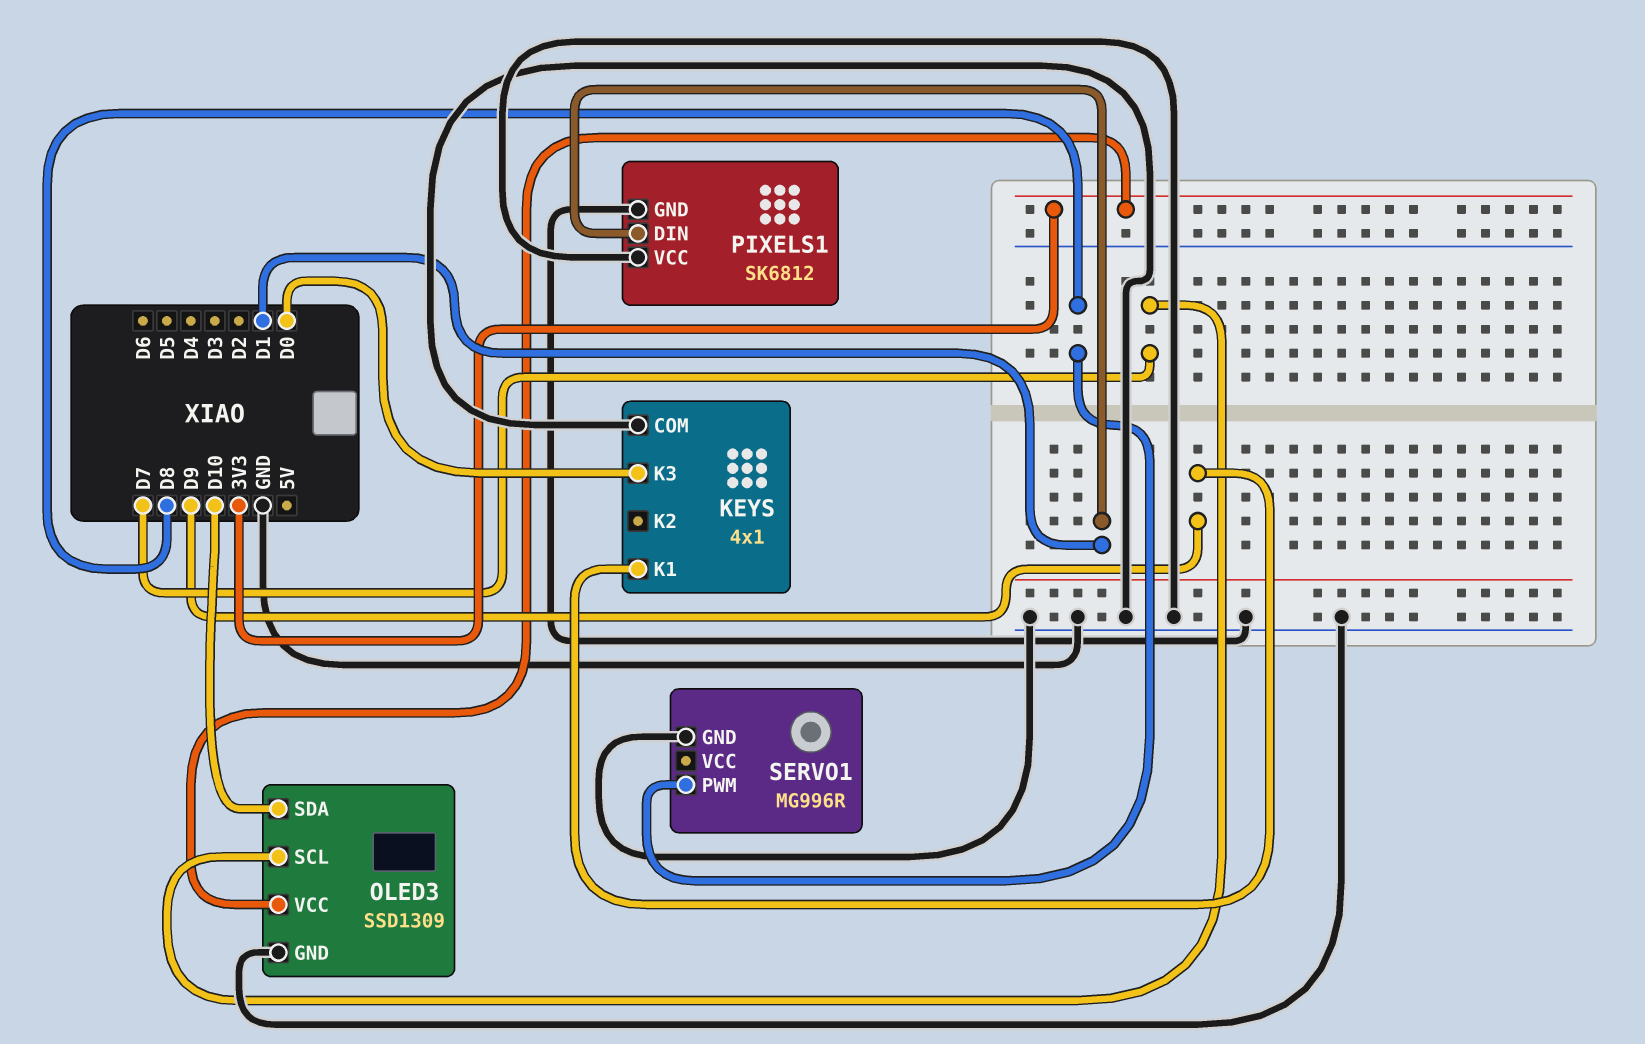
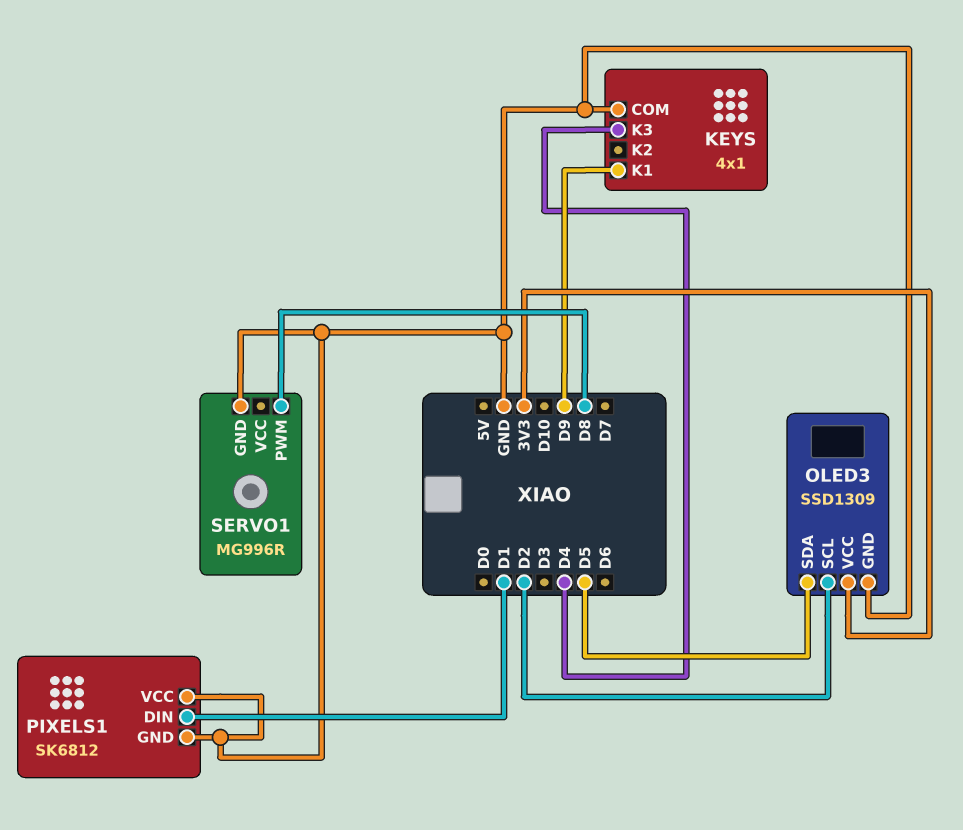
KEYS pin K3: D0 -> D4
OLED3 pin SCL: D7 -> D2
OLED3 pin SDA: D10 -> D5

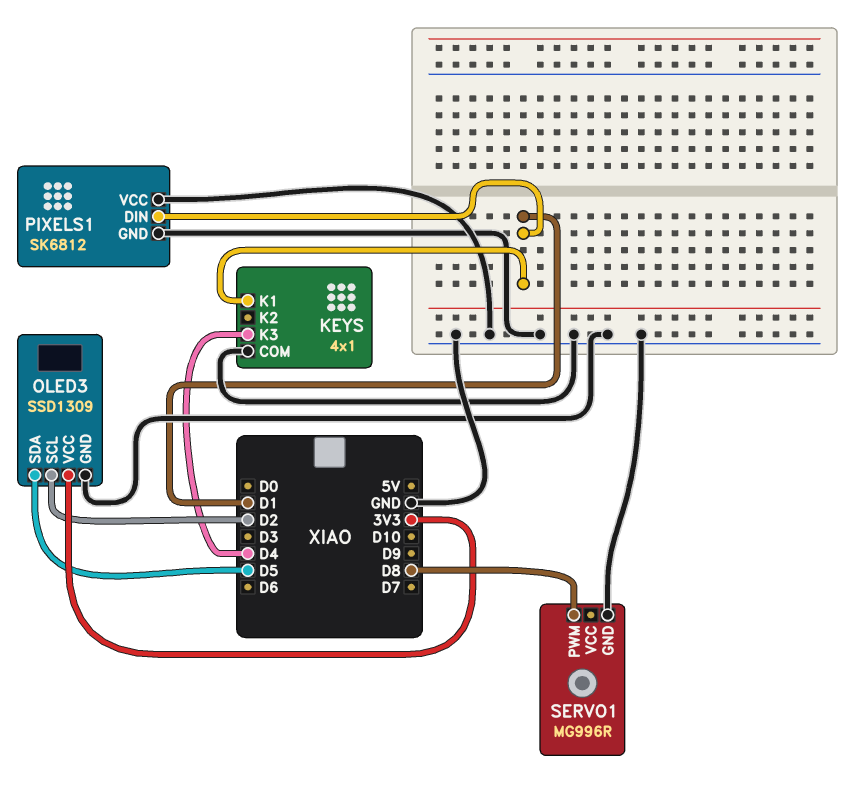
KEYS pin K1: D9 -> D1

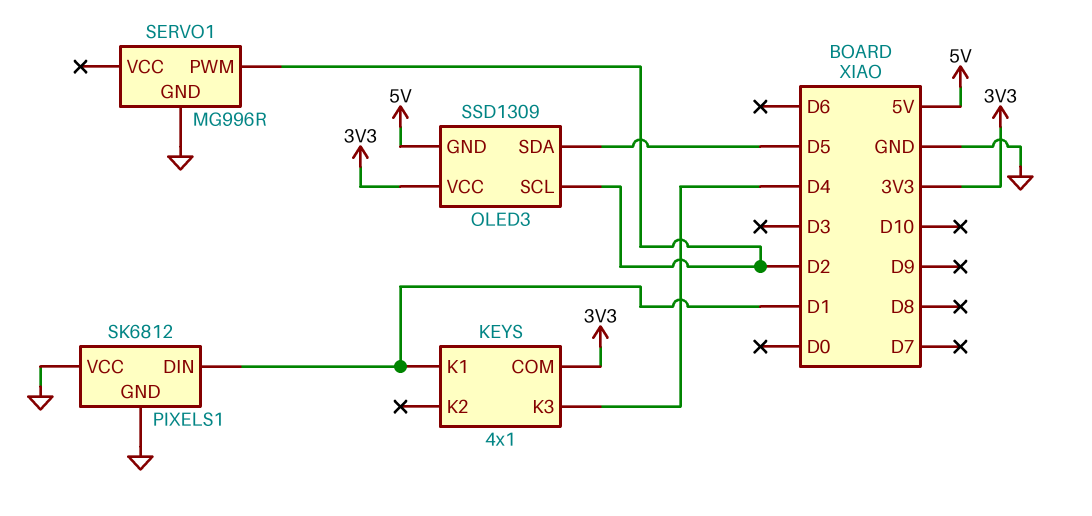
KEYS pin COM: GND -> 3V3
OLED3 pin GND: GND -> 5V
SERVO1 pin PWM: D8 -> D2

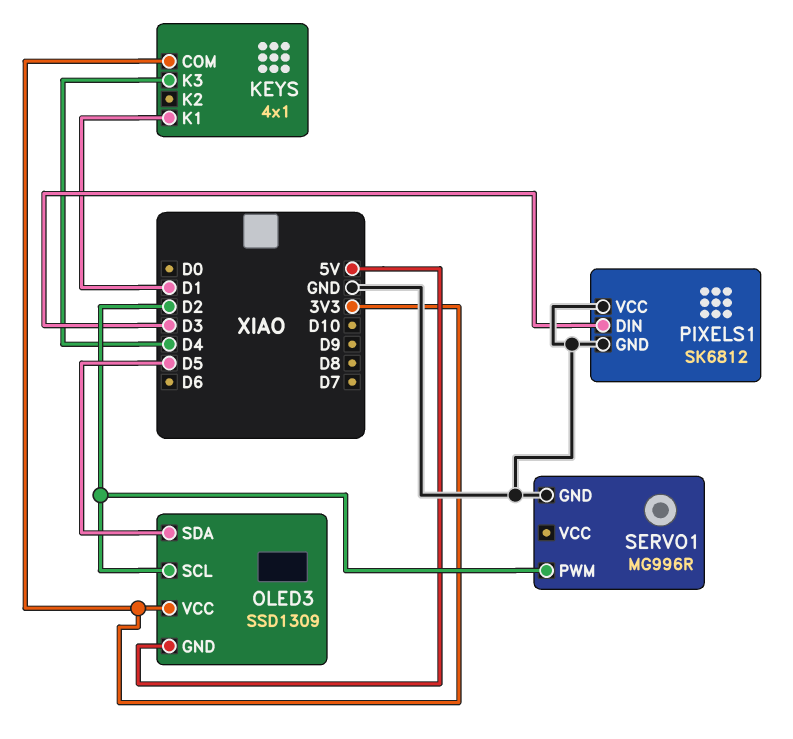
PIXELS1 pin DIN: D1 -> D3

